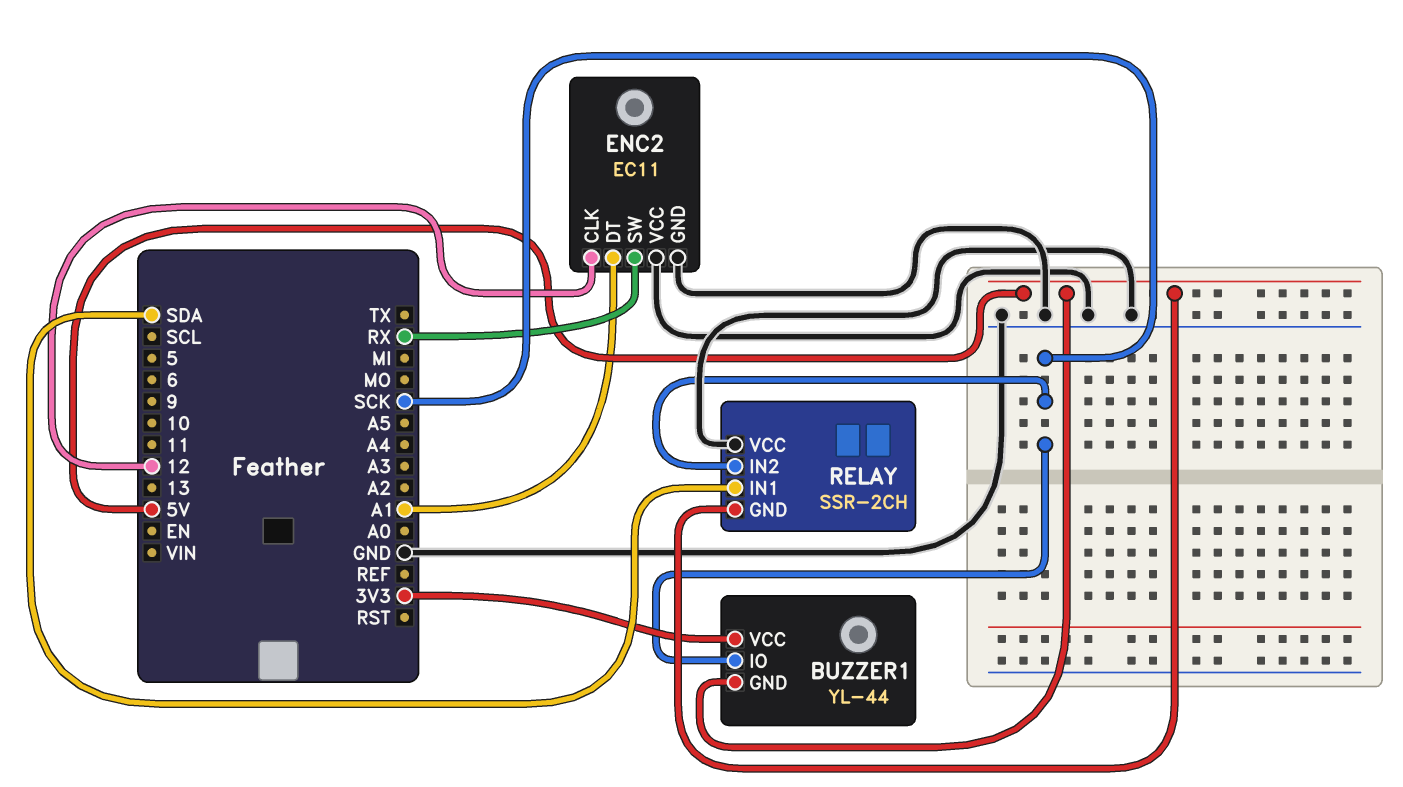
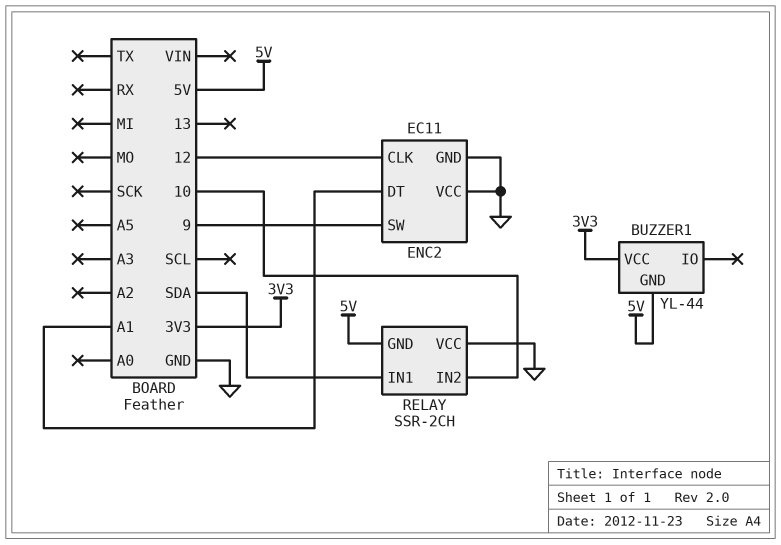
BUZZER1 pin IO: SCK -> none
ENC2 pin SW: RX -> 9
RELAY pin IN2: SCK -> 10

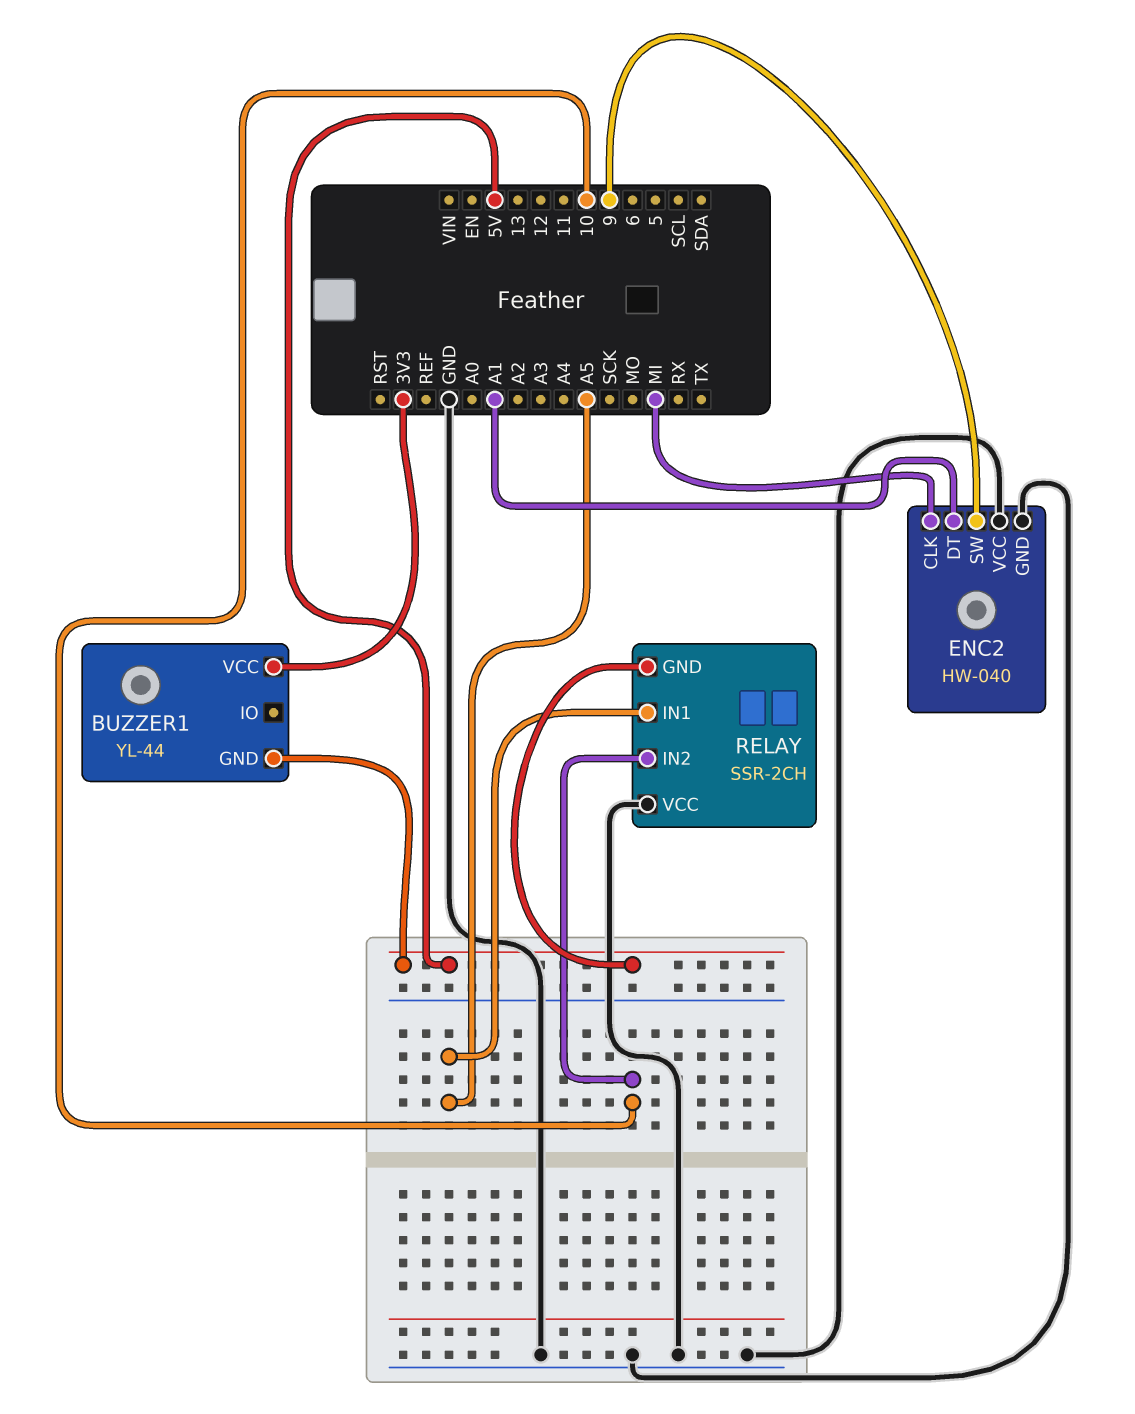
ENC2: EC11 -> HW-040
ENC2 pin CLK: 12 -> MI
RELAY pin IN1: SDA -> A5

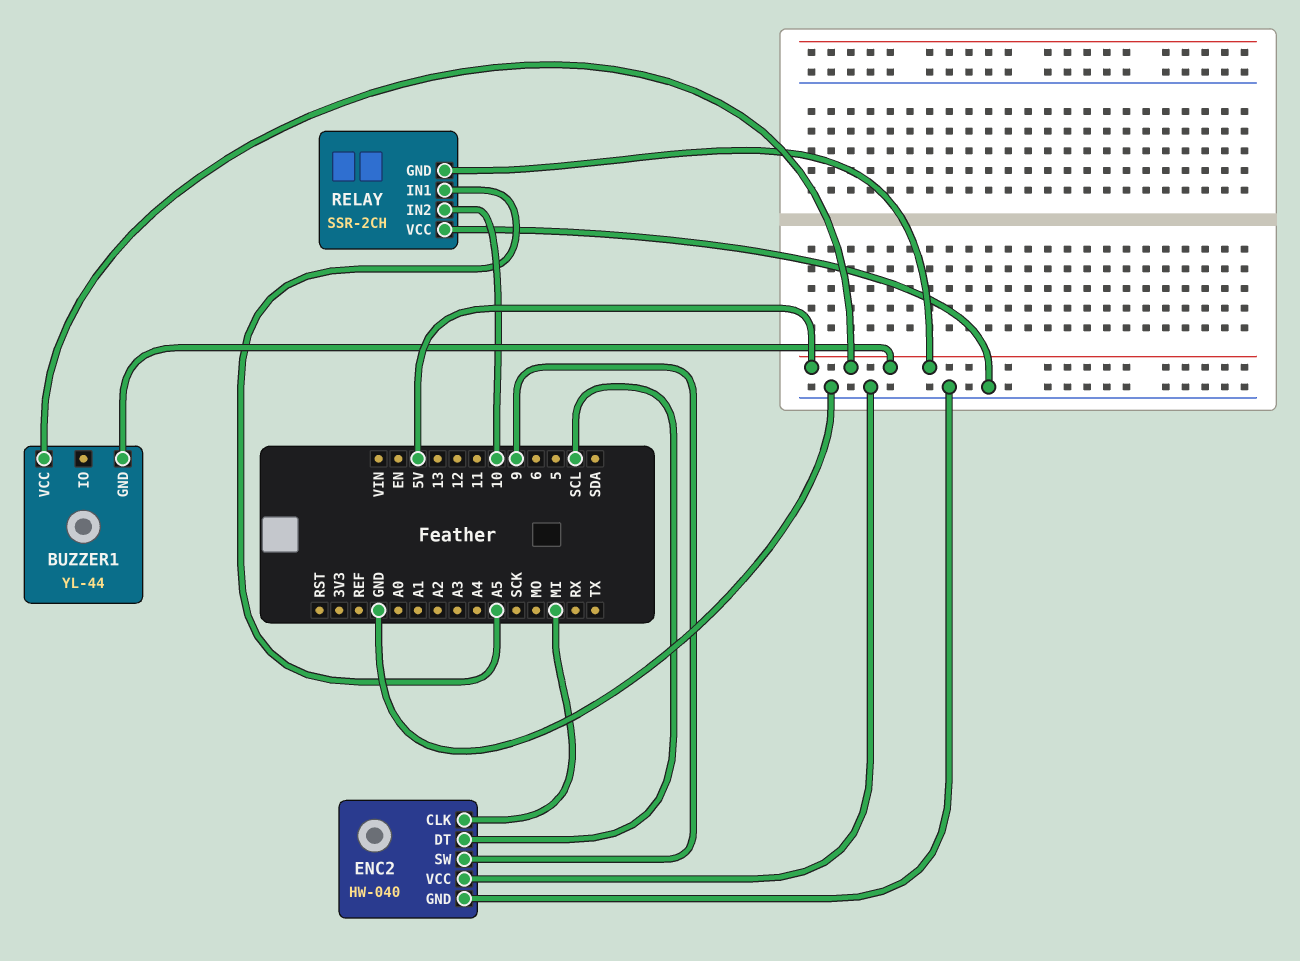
BUZZER1 pin VCC: 3V3 -> 5V
ENC2 pin DT: A1 -> SCL

